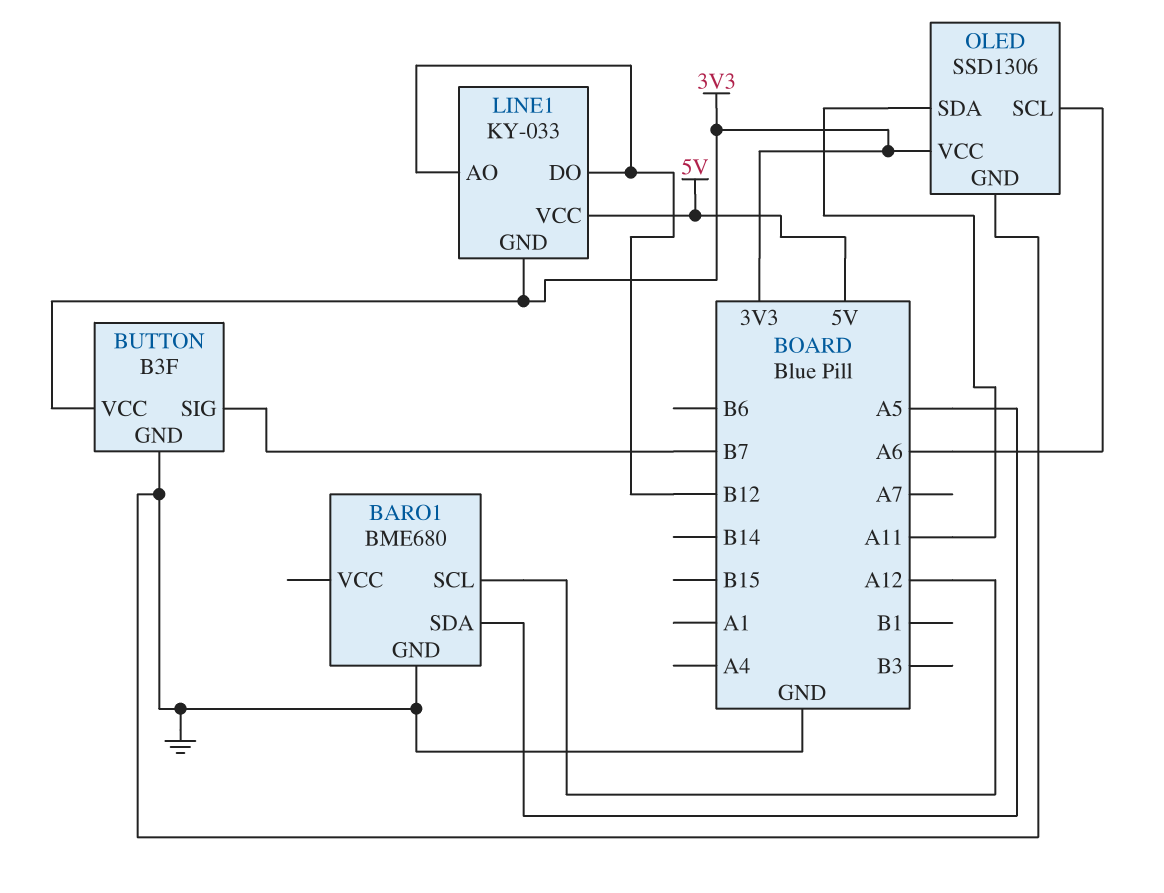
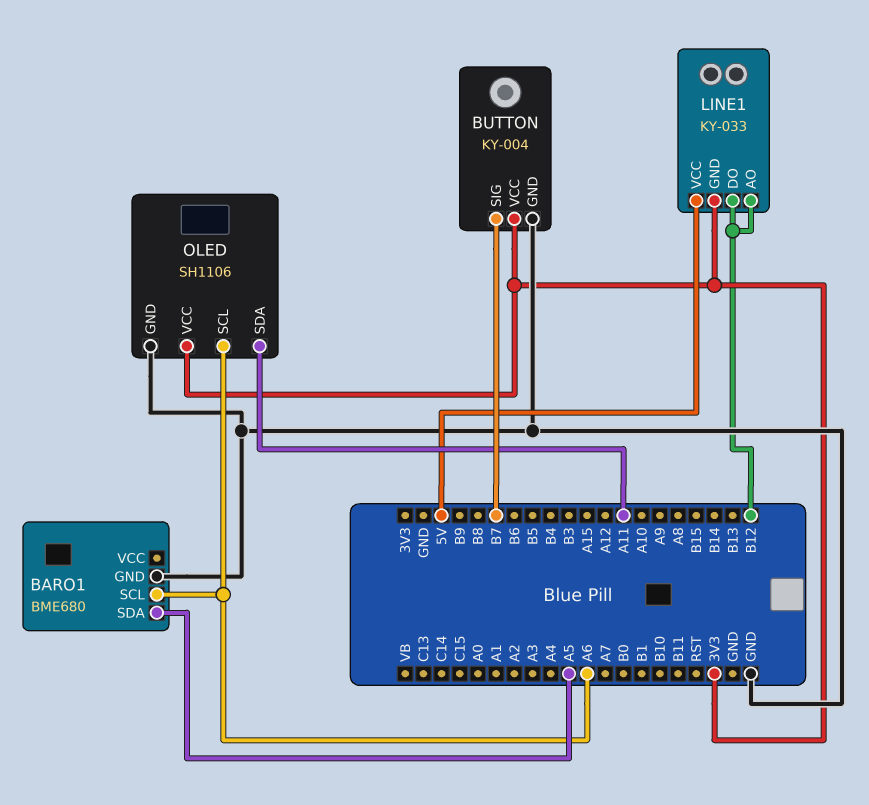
BARO1 pin SCL: A12 -> A6
BUTTON: B3F -> KY-004
OLED: SSD1306 -> SH1106

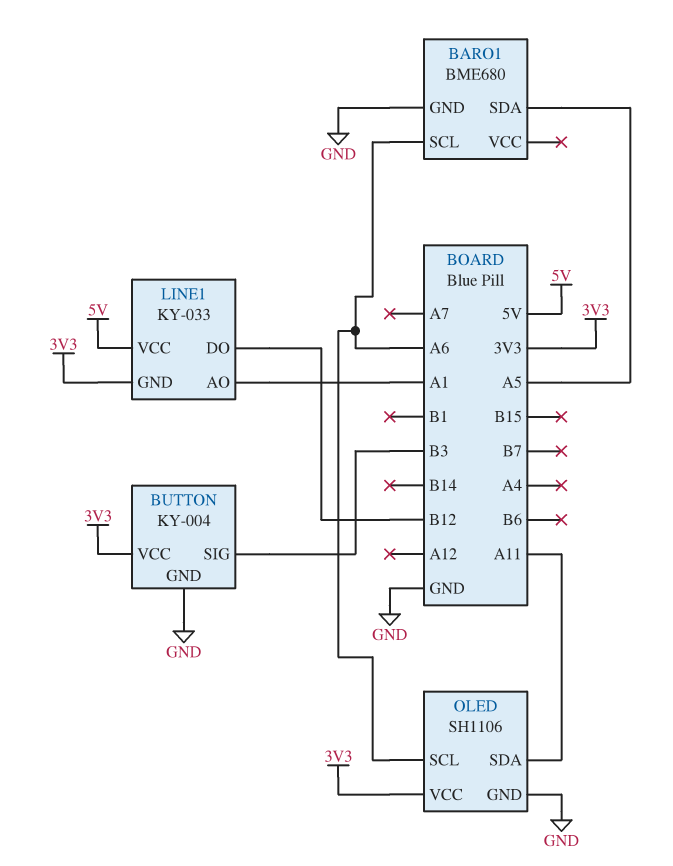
BUTTON pin SIG: B7 -> B3
LINE1 pin AO: B12 -> A1

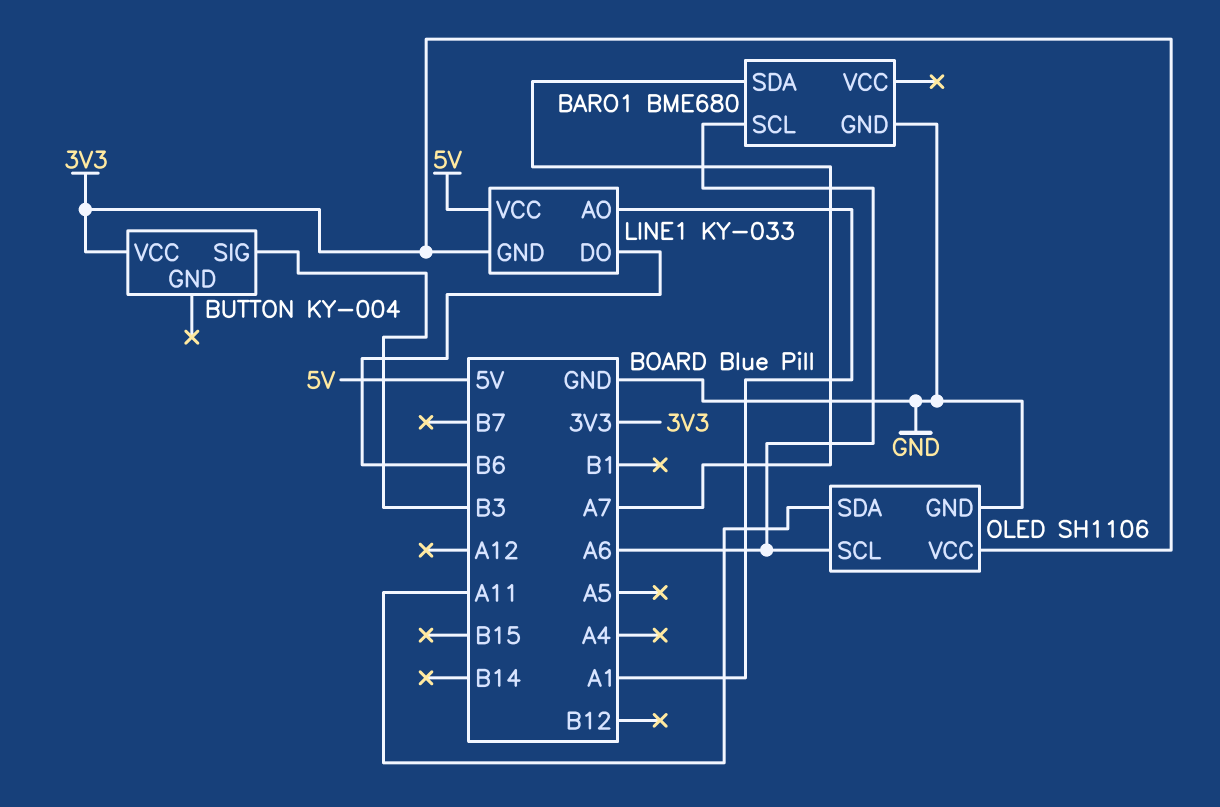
BARO1 pin SDA: A5 -> A7
BUTTON pin GND: GND -> none
LINE1 pin DO: B12 -> B6

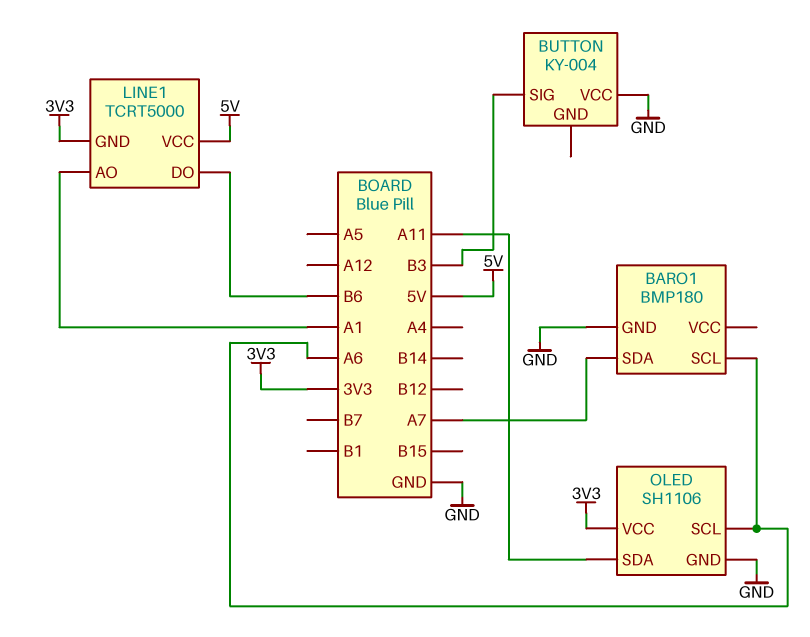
BARO1: BME680 -> BMP180
BUTTON pin VCC: 3V3 -> GND
LINE1: KY-033 -> TCRT5000

